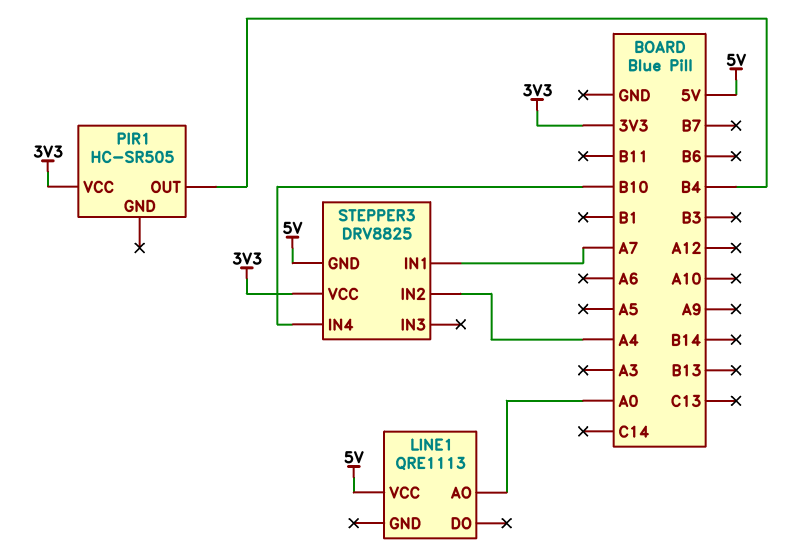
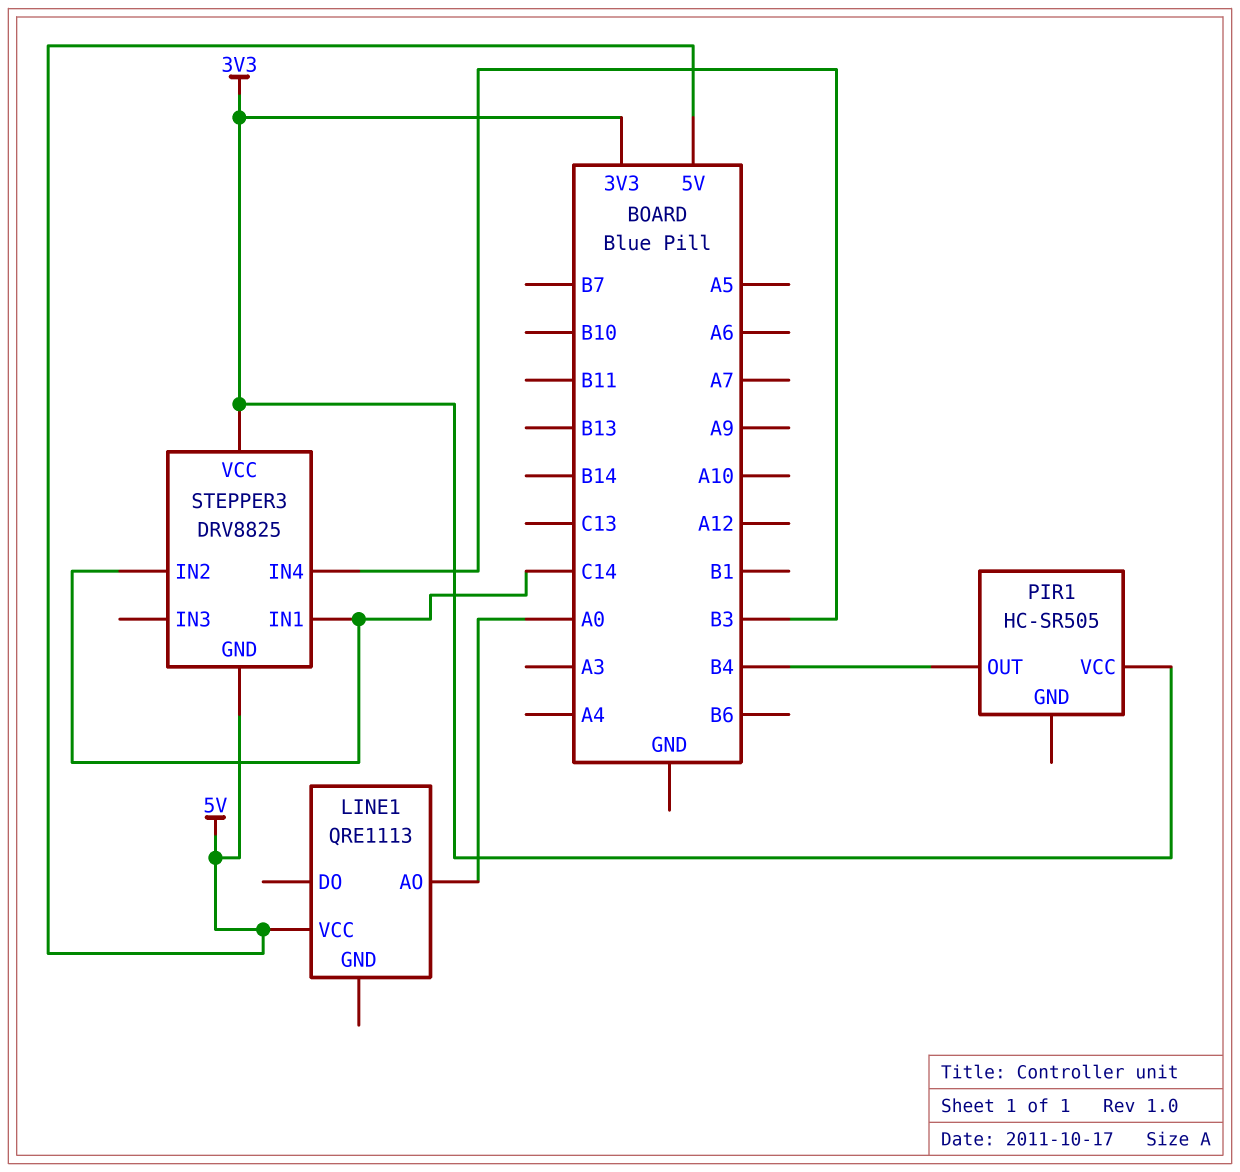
STEPPER3 pin IN1: A7 -> C14
STEPPER3 pin IN2: A4 -> C14
STEPPER3 pin IN4: B10 -> B3

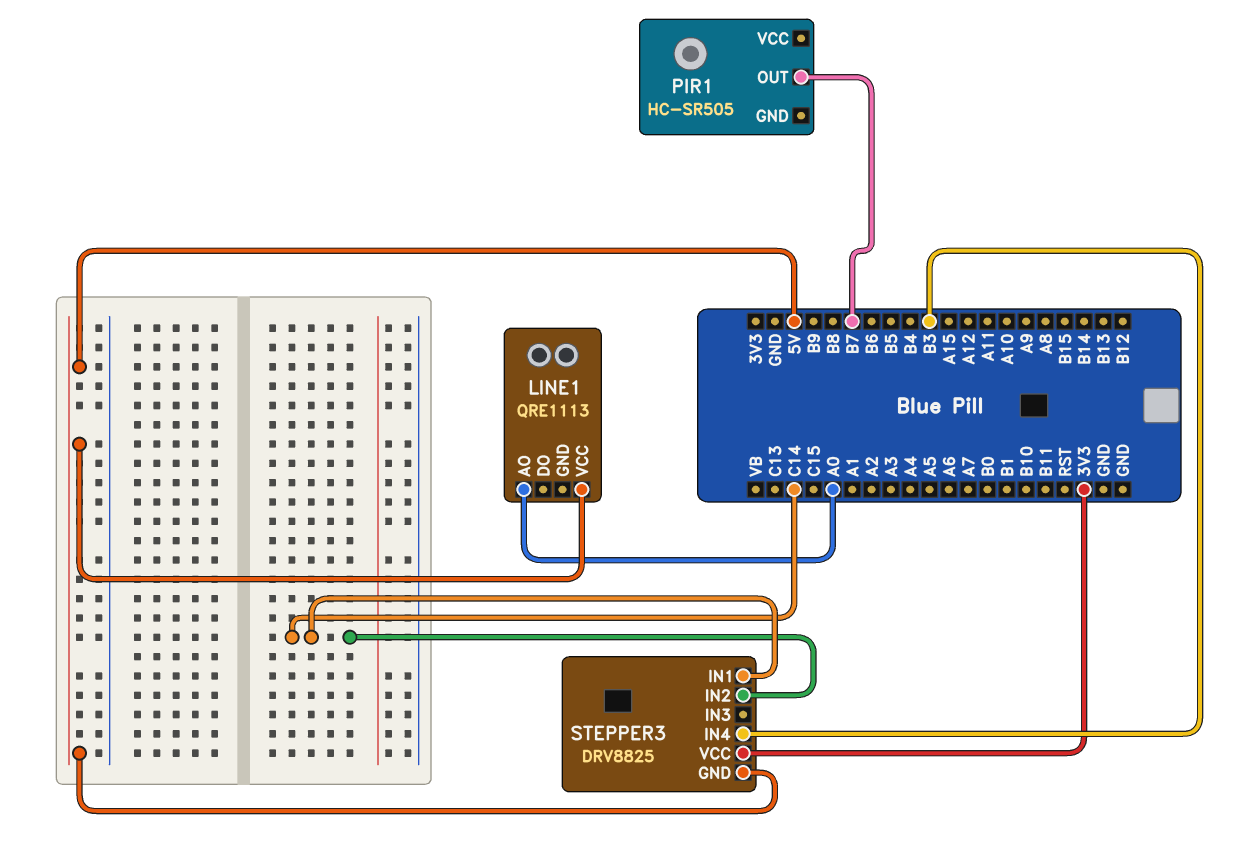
PIR1 pin OUT: B4 -> B7
PIR1 pin VCC: 3V3 -> none

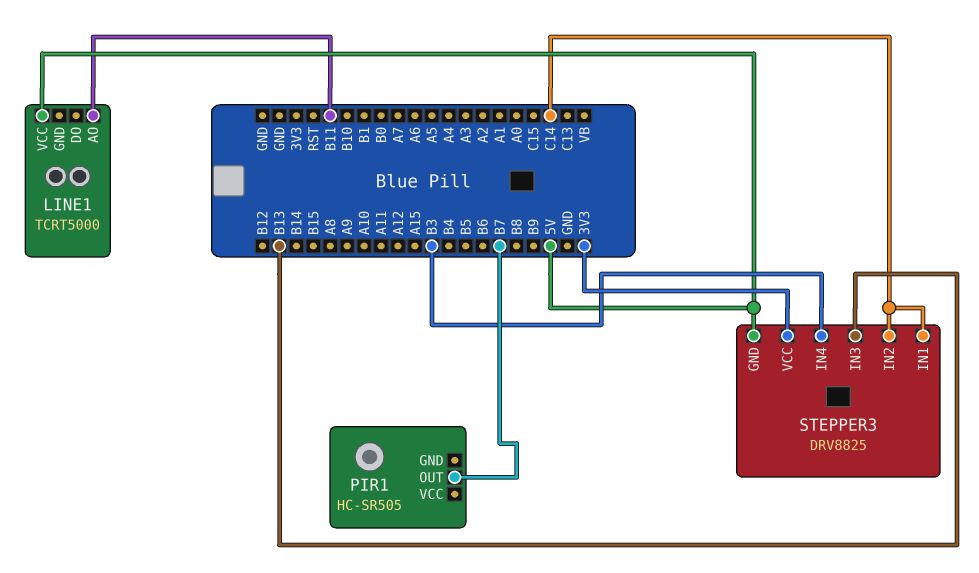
LINE1: QRE1113 -> TCRT5000
LINE1 pin AO: A0 -> B11
STEPPER3 pin IN3: none -> B13

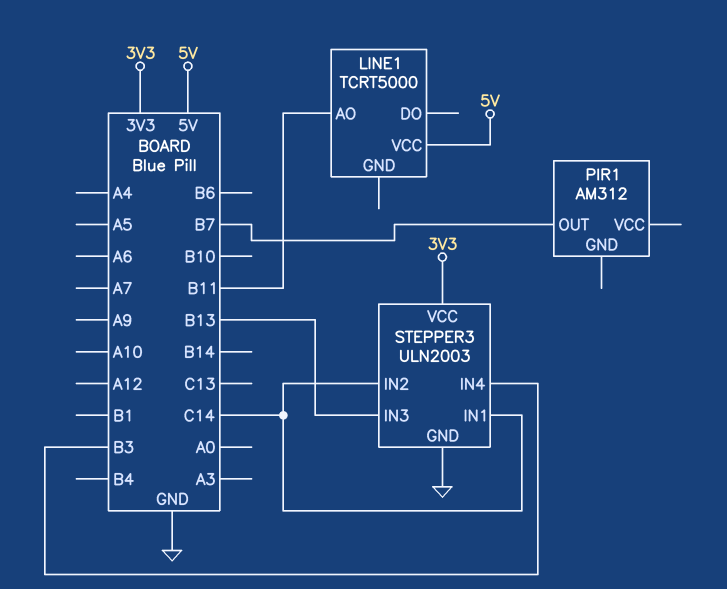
PIR1: HC-SR505 -> AM312
STEPPER3: DRV8825 -> ULN2003
STEPPER3 pin GND: 5V -> GND

